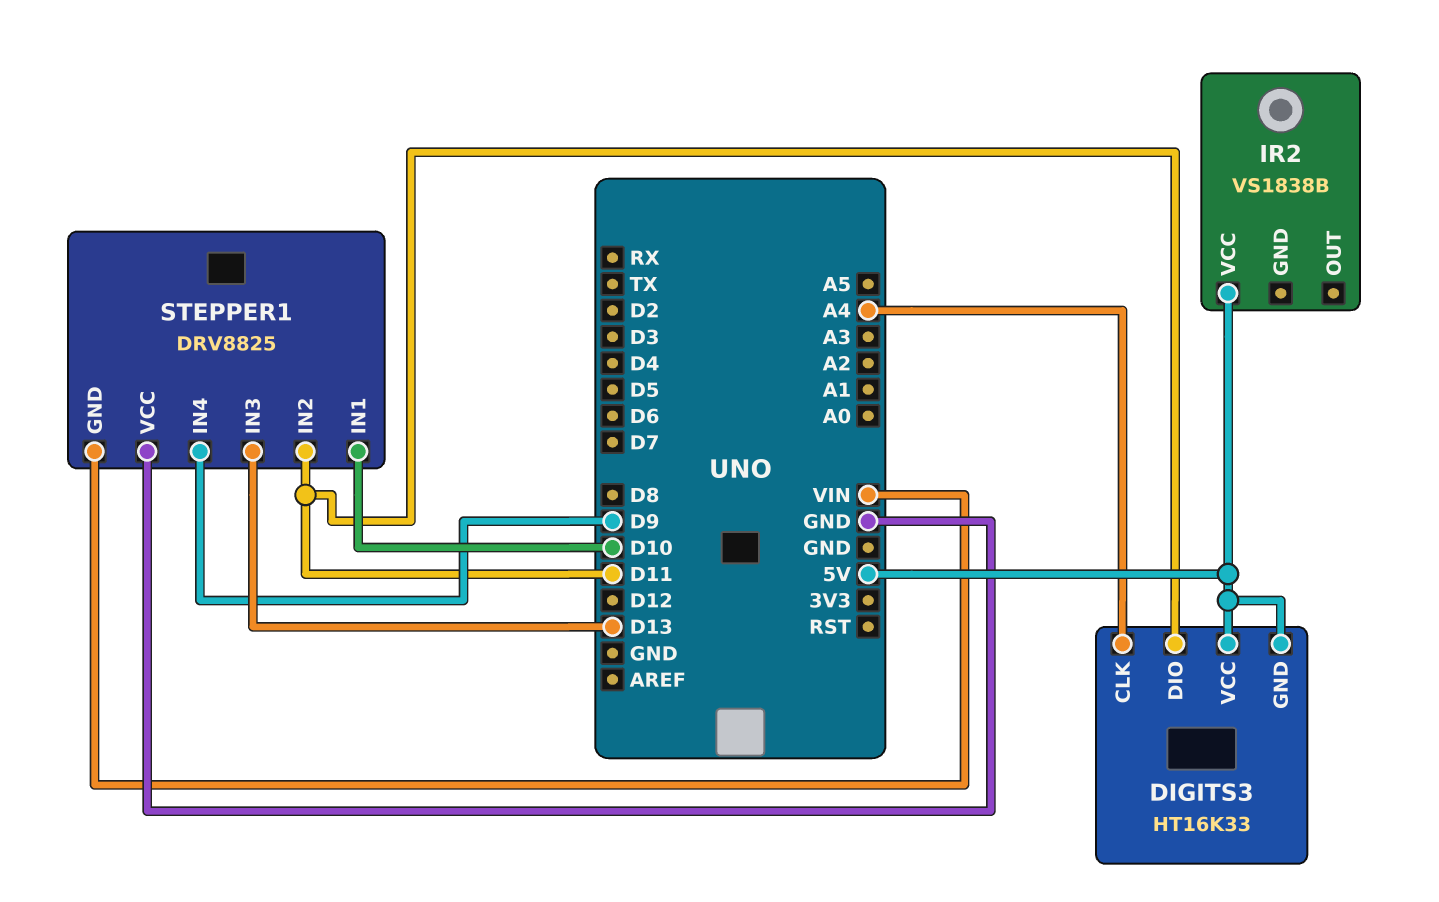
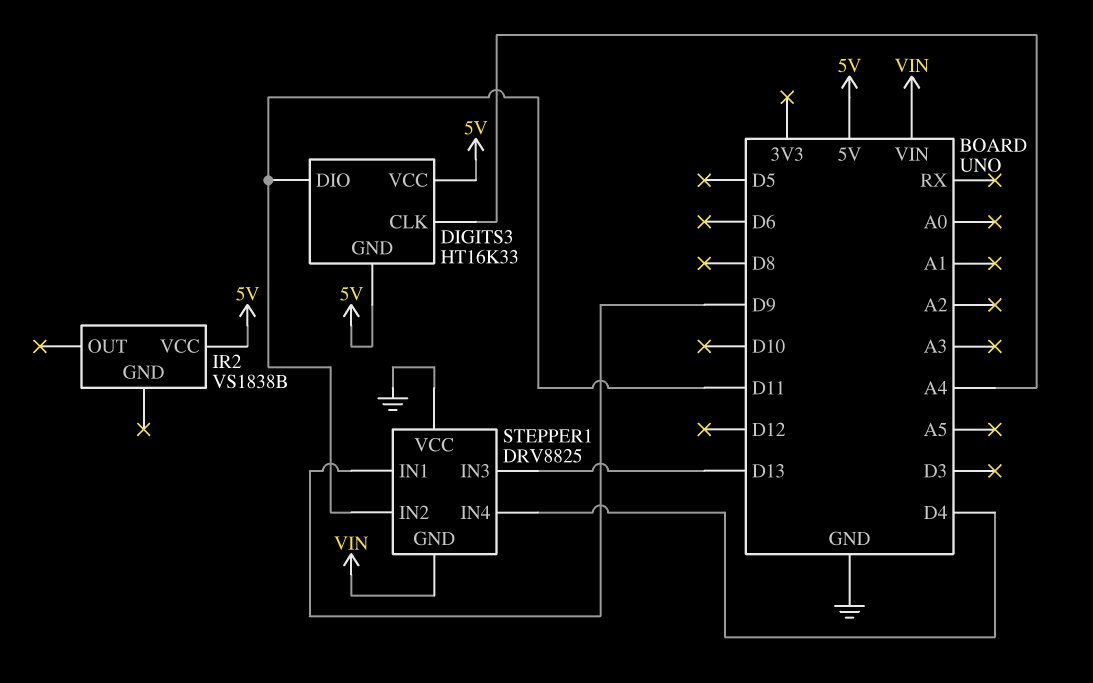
STEPPER1 pin IN1: D10 -> D9
STEPPER1 pin IN4: D9 -> D4

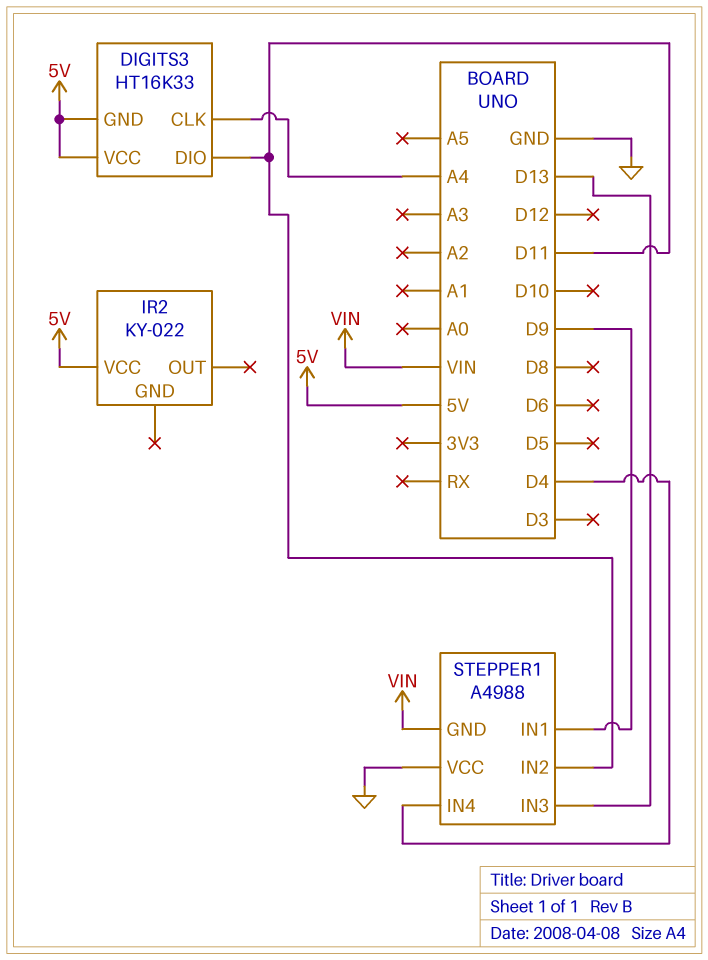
IR2: VS1838B -> KY-022
STEPPER1: DRV8825 -> A4988

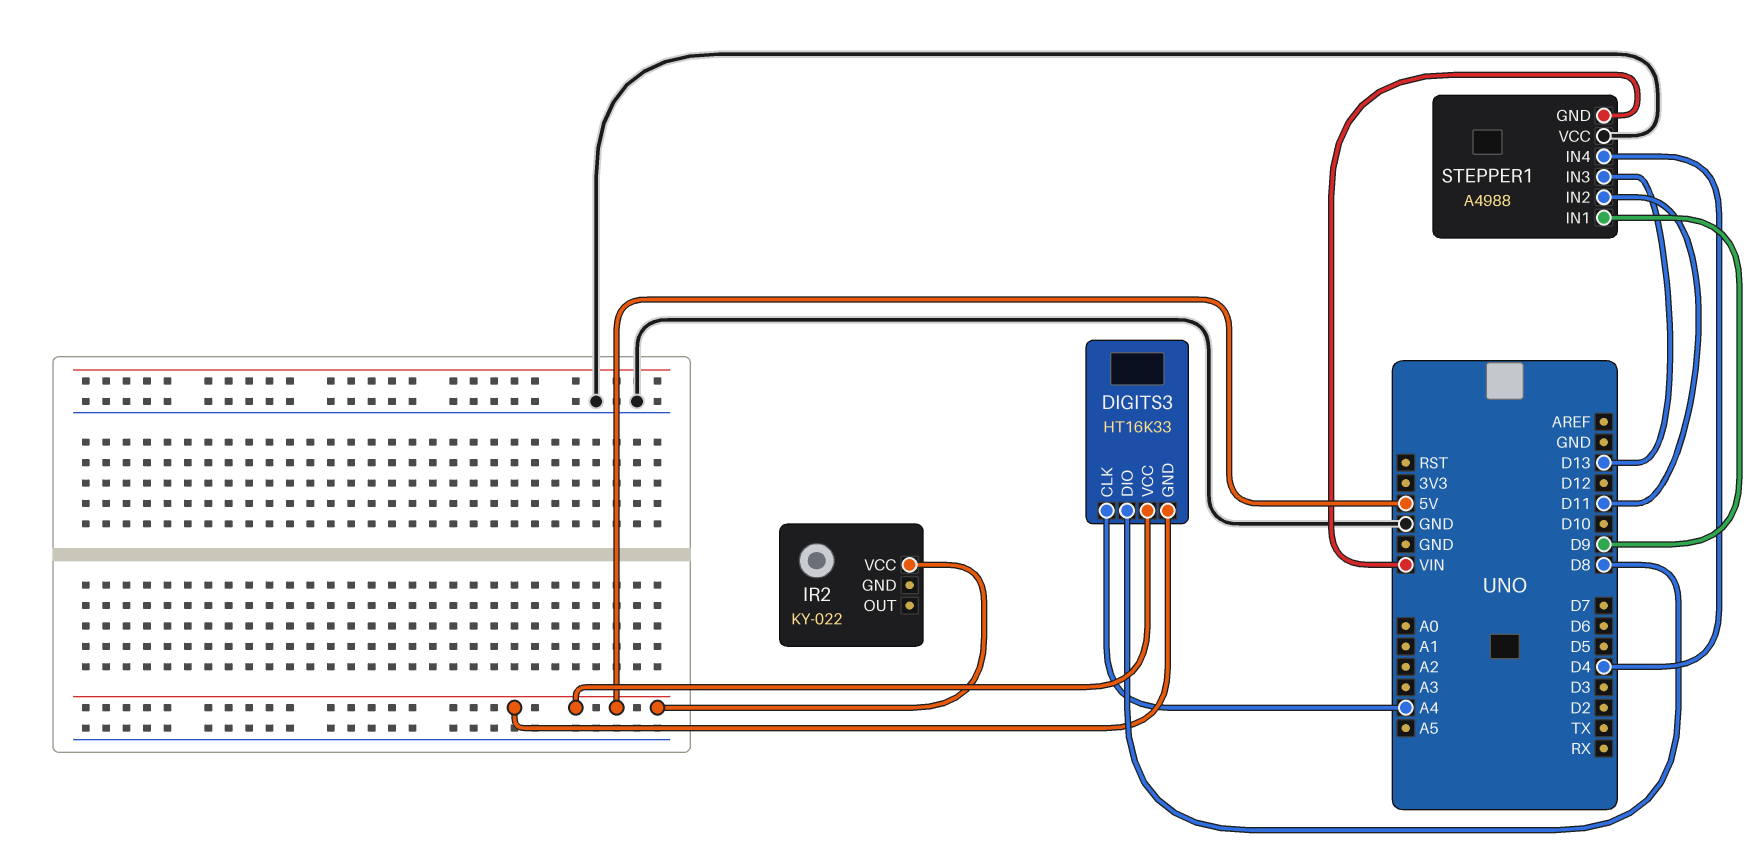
DIGITS3 pin DIO: D11 -> D8

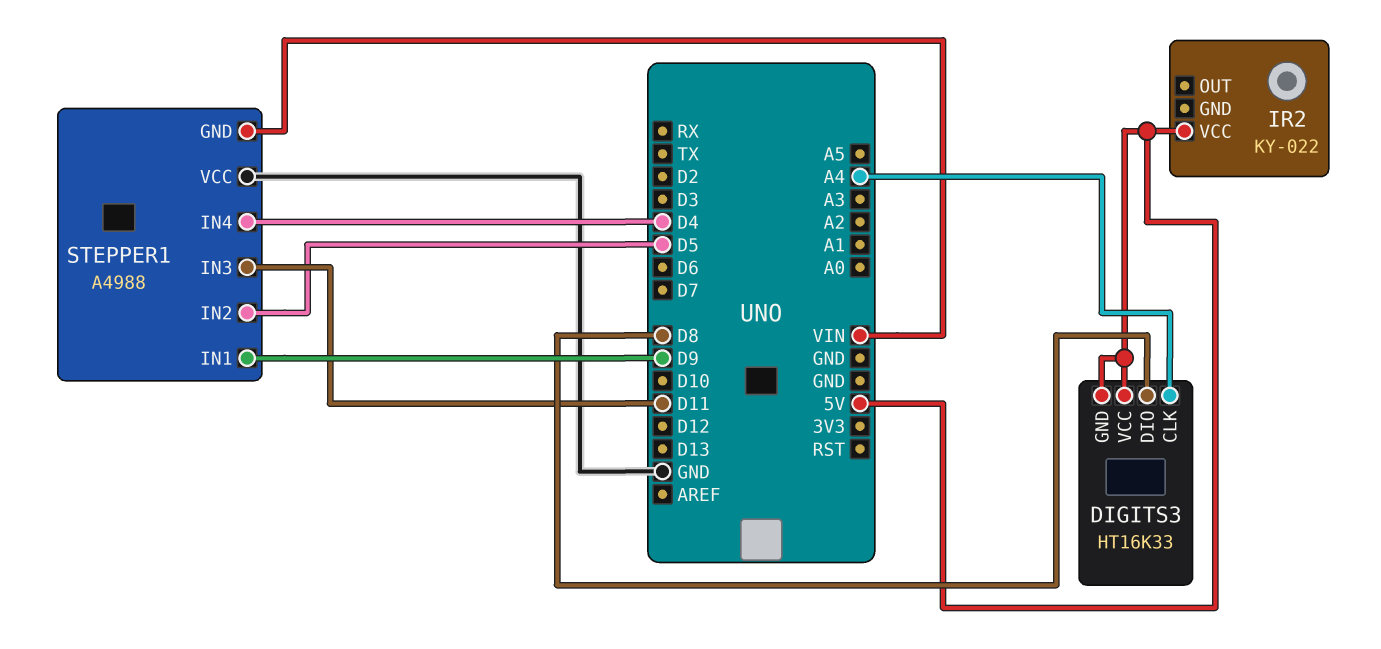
STEPPER1 pin IN2: D11 -> D5
STEPPER1 pin IN3: D13 -> D11

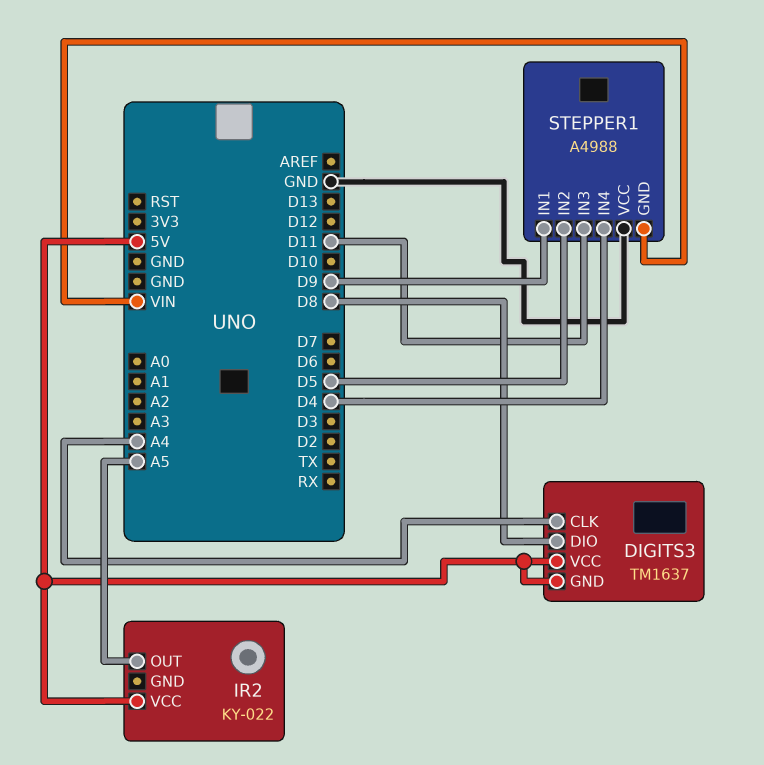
DIGITS3: HT16K33 -> TM1637
IR2 pin OUT: none -> A5

